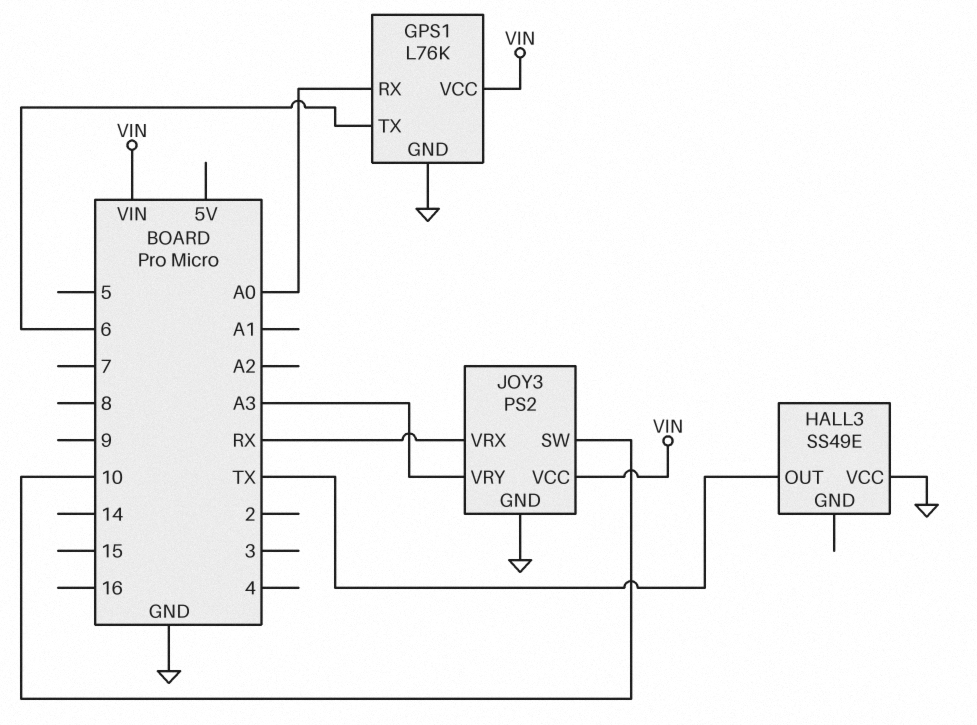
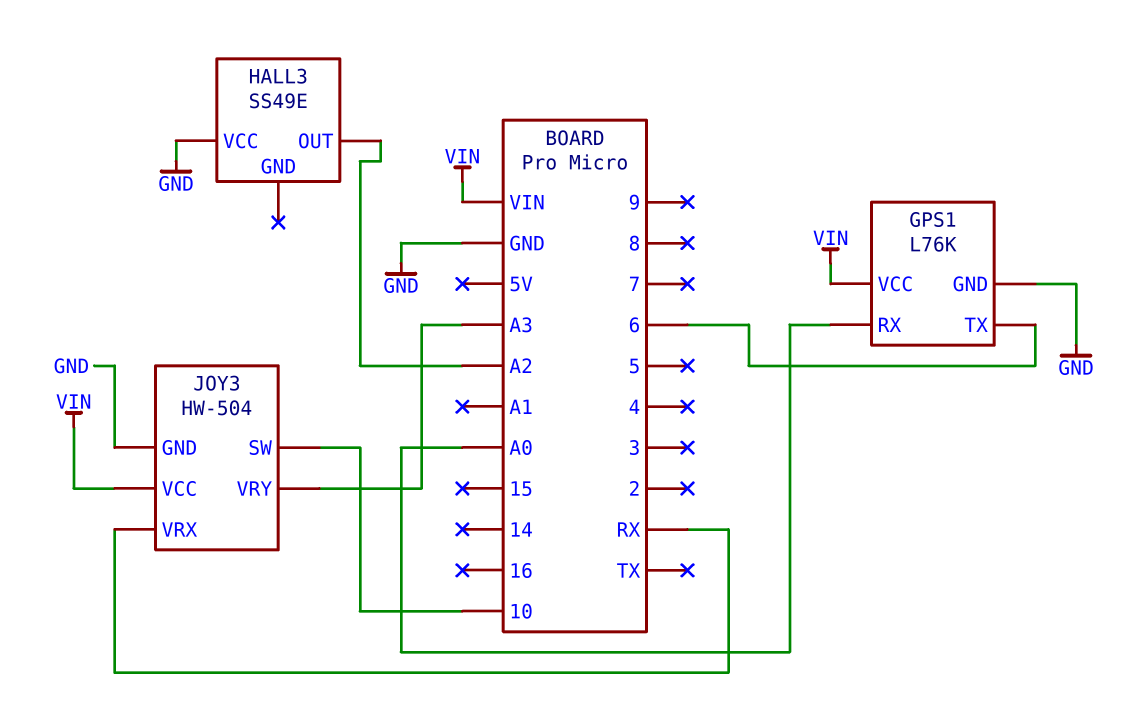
HALL3 pin OUT: TX -> A2
JOY3: PS2 -> HW-504

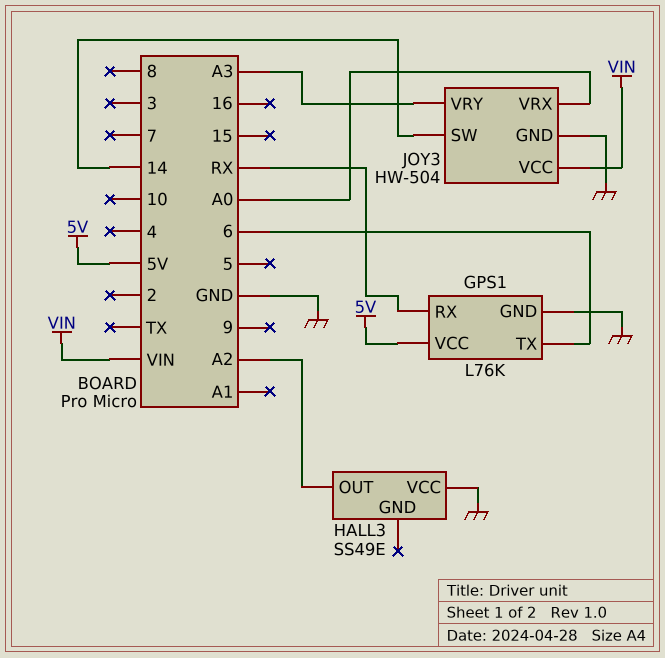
GPS1 pin RX: A0 -> RX
GPS1 pin VCC: VIN -> 5V
JOY3 pin SW: 10 -> 14
JOY3 pin VRX: RX -> A0

